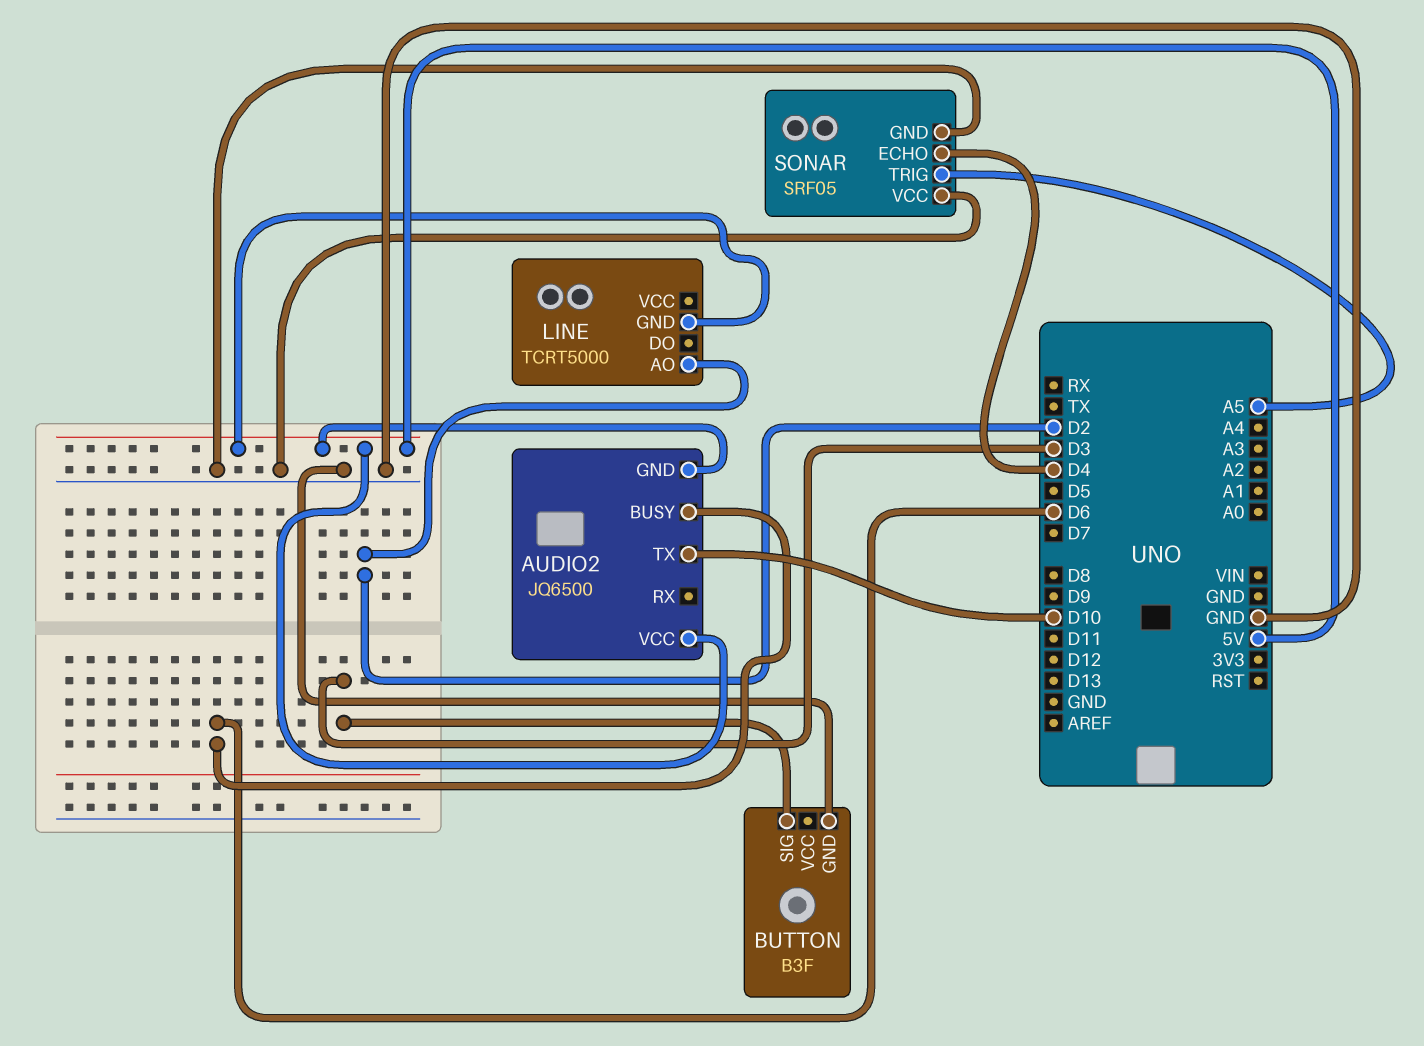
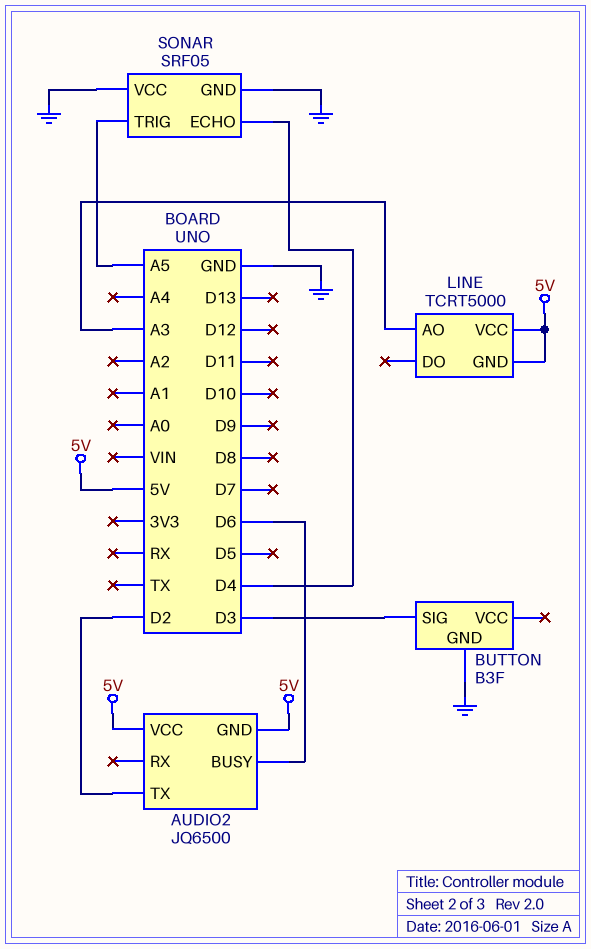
AUDIO2 pin TX: D10 -> D2
LINE pin AO: D2 -> A3
LINE pin VCC: none -> 5V

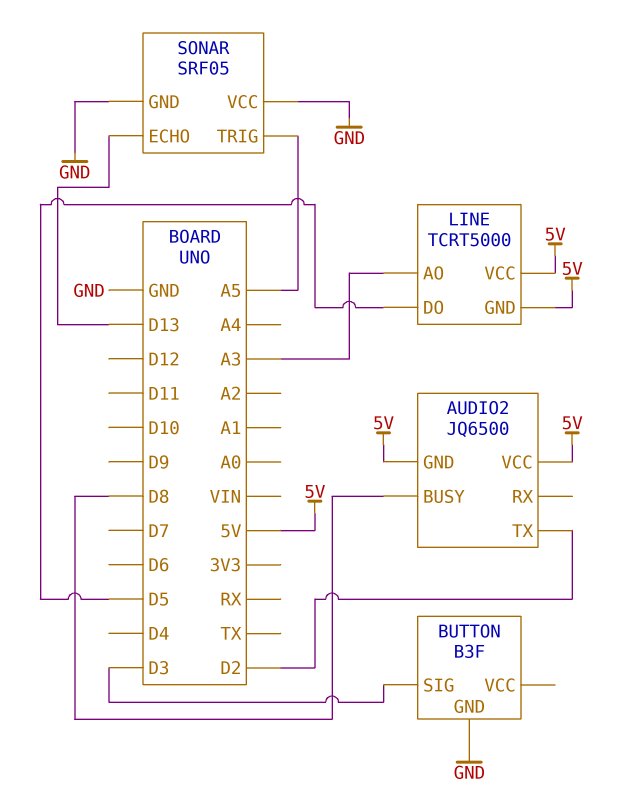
AUDIO2 pin BUSY: D6 -> D8
LINE pin DO: none -> D5
SONAR pin ECHO: D4 -> D13

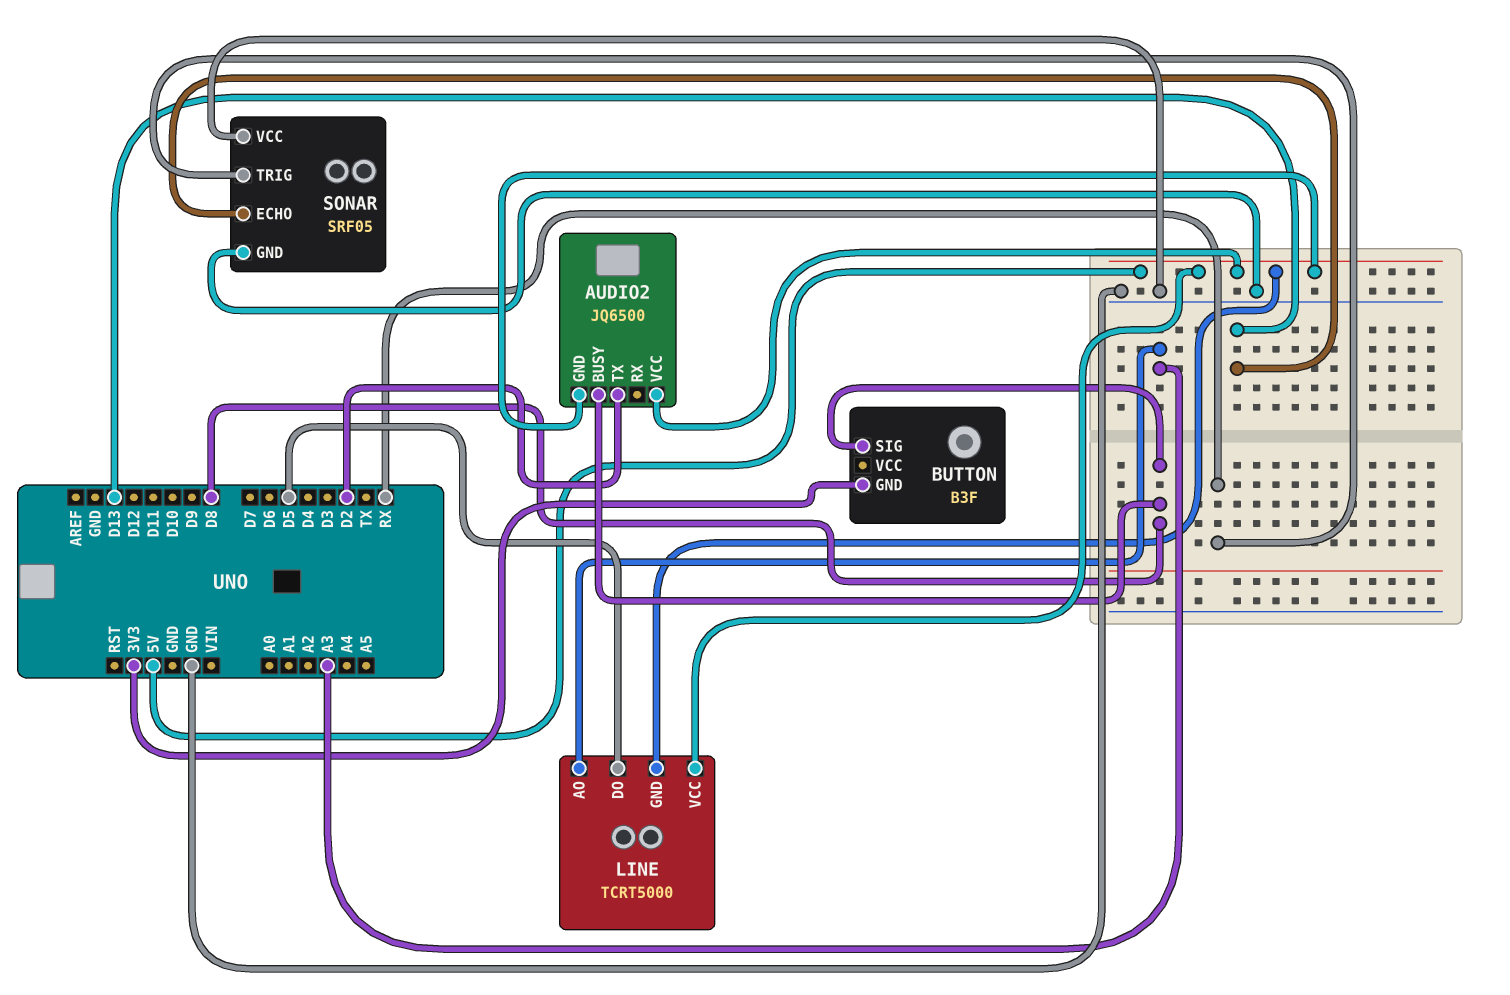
BUTTON pin GND: GND -> 3V3
BUTTON pin SIG: D3 -> D8
SONAR pin TRIG: A5 -> RX

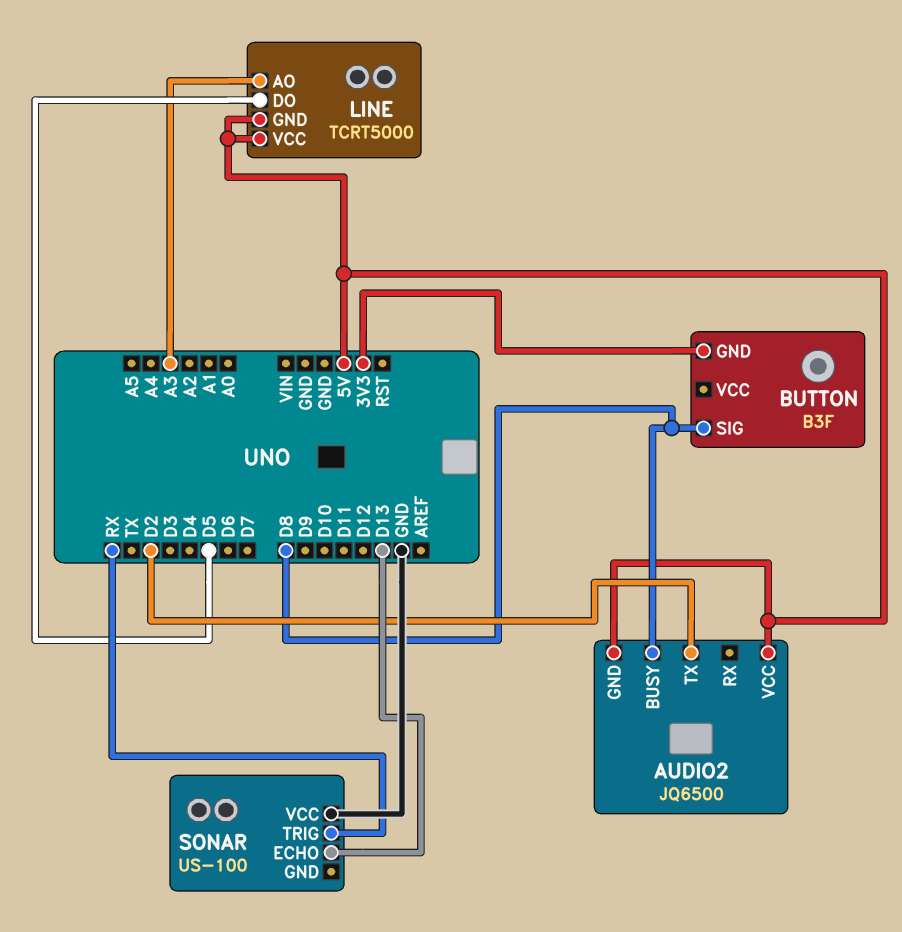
SONAR: SRF05 -> US-100
SONAR pin GND: GND -> none

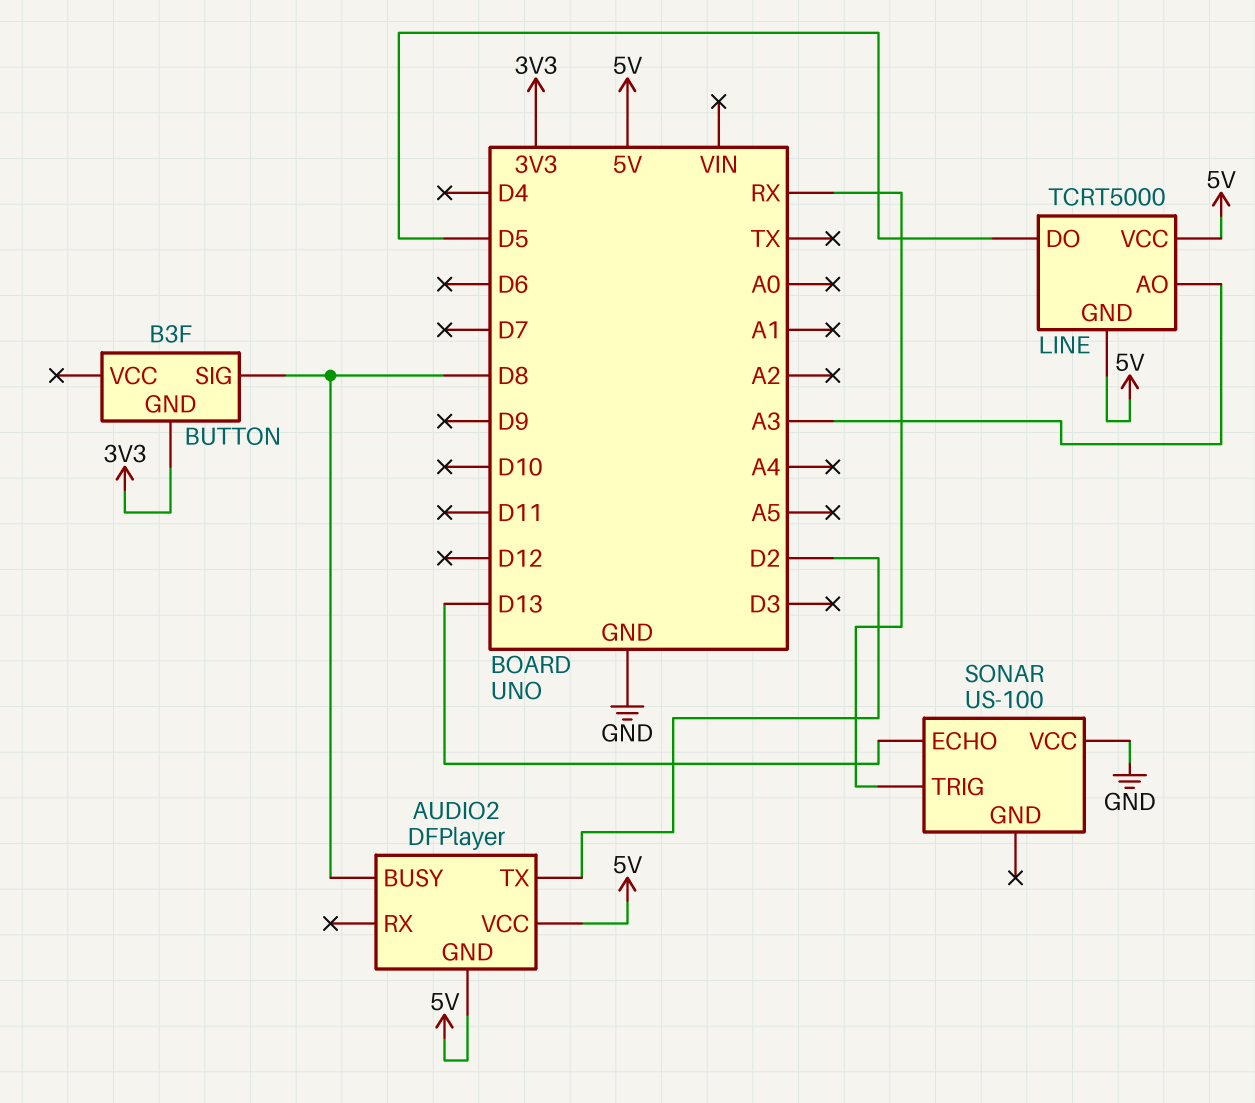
AUDIO2: JQ6500 -> DFPlayer

